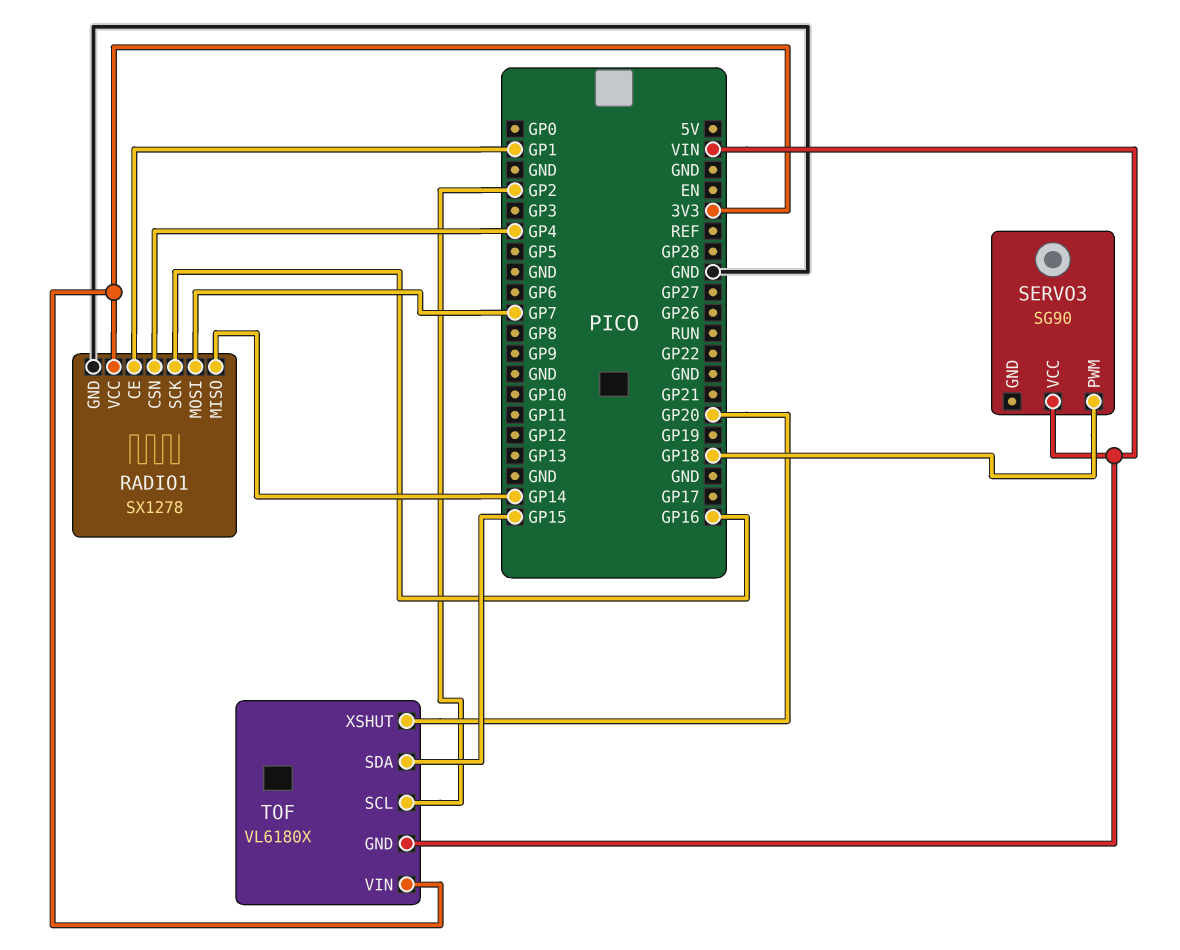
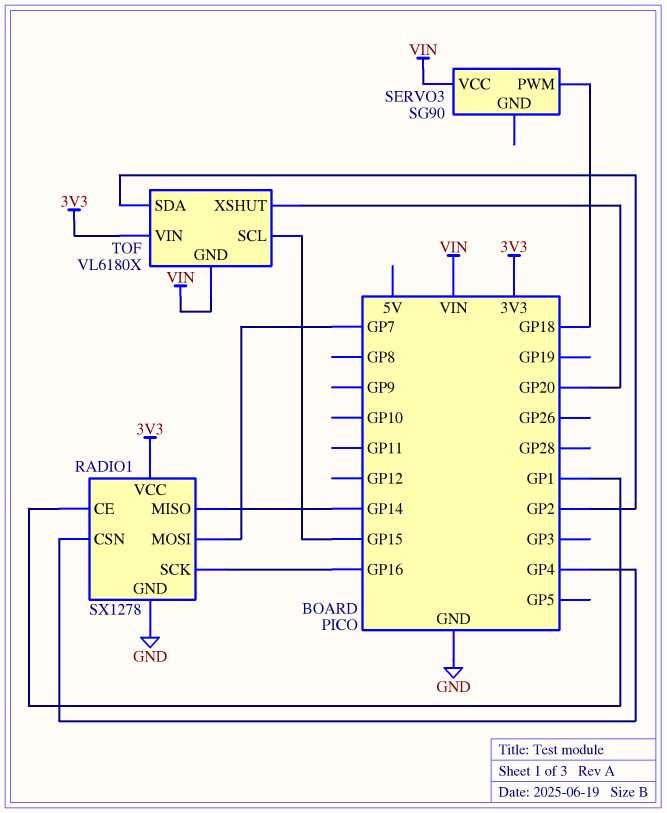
TOF pin SCL: GP2 -> GP15
TOF pin SDA: GP15 -> GP2

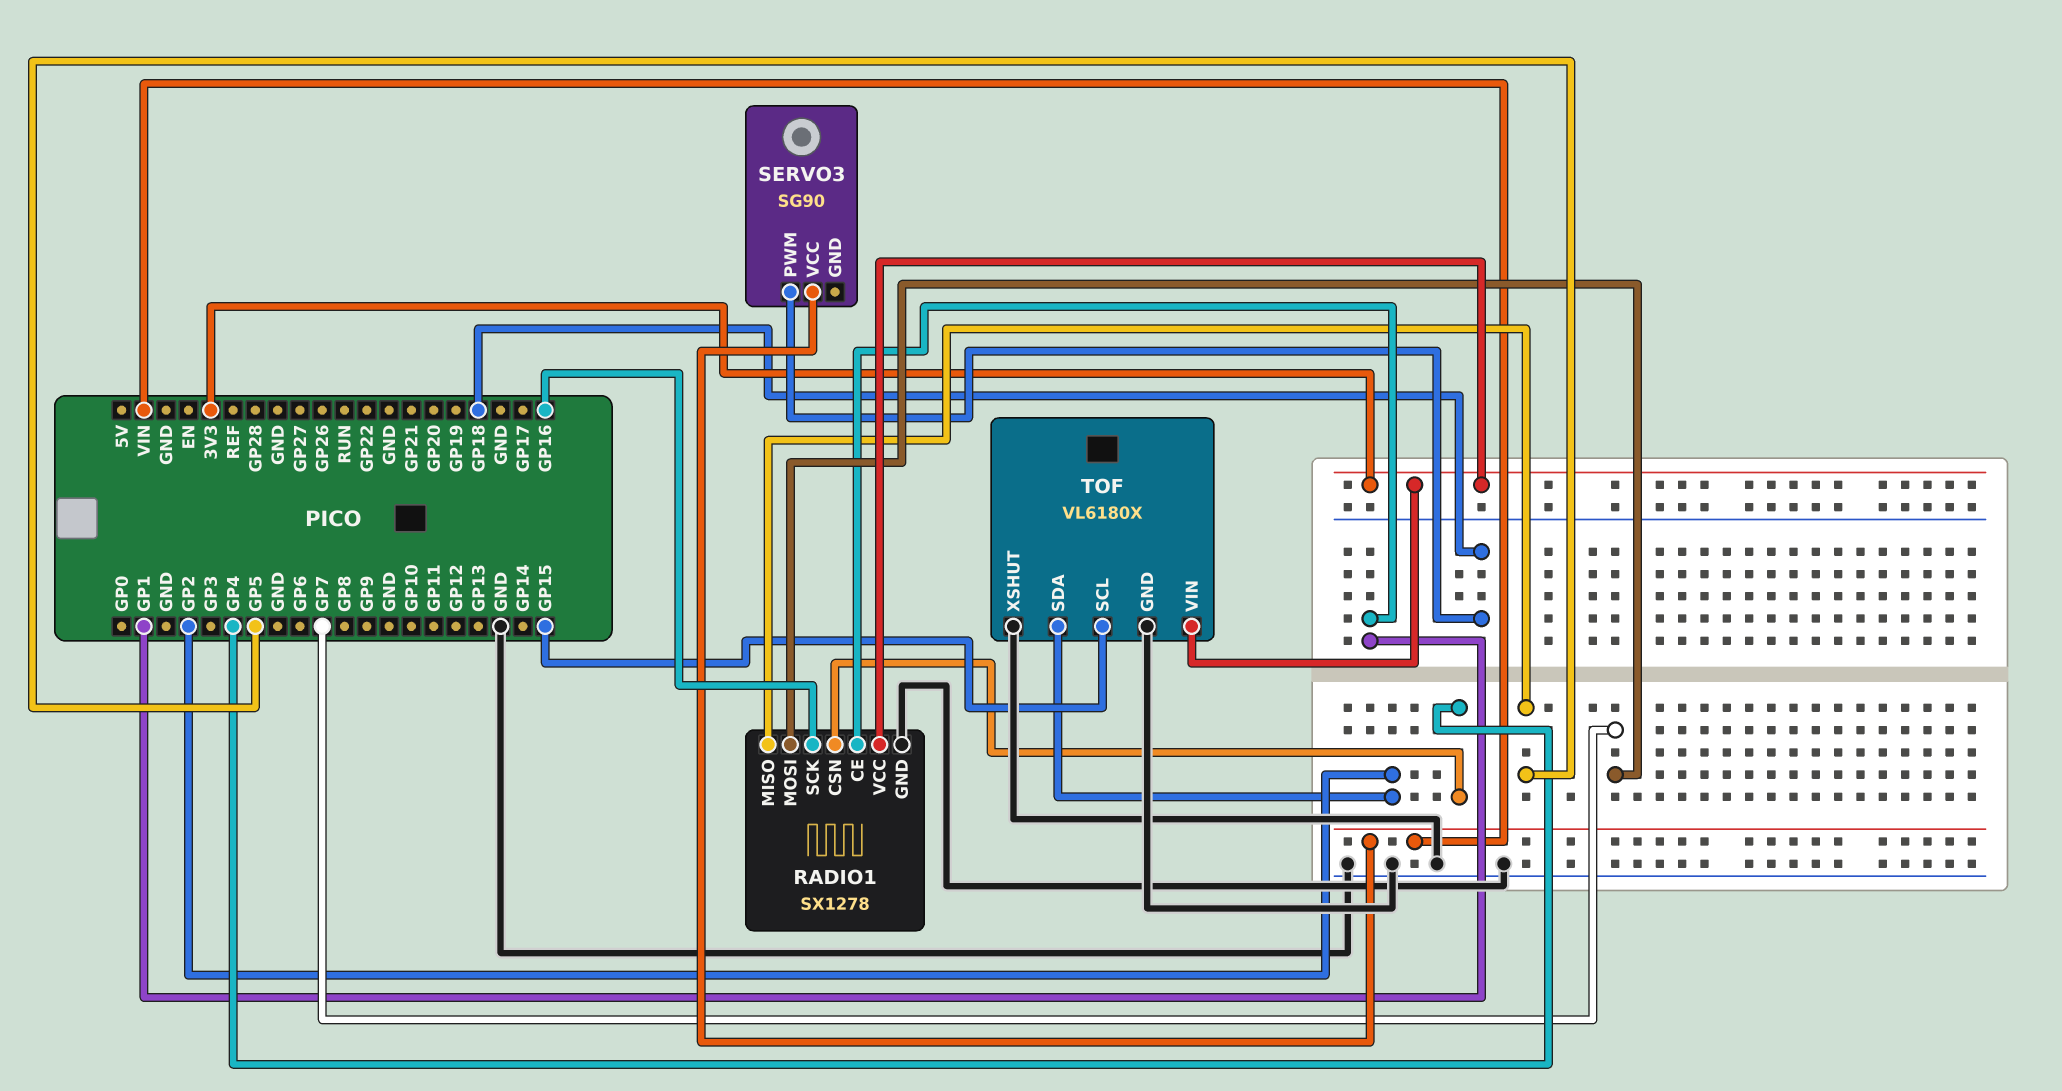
RADIO1 pin MISO: GP14 -> GP5
TOF pin GND: VIN -> GND
TOF pin XSHUT: GP20 -> GND

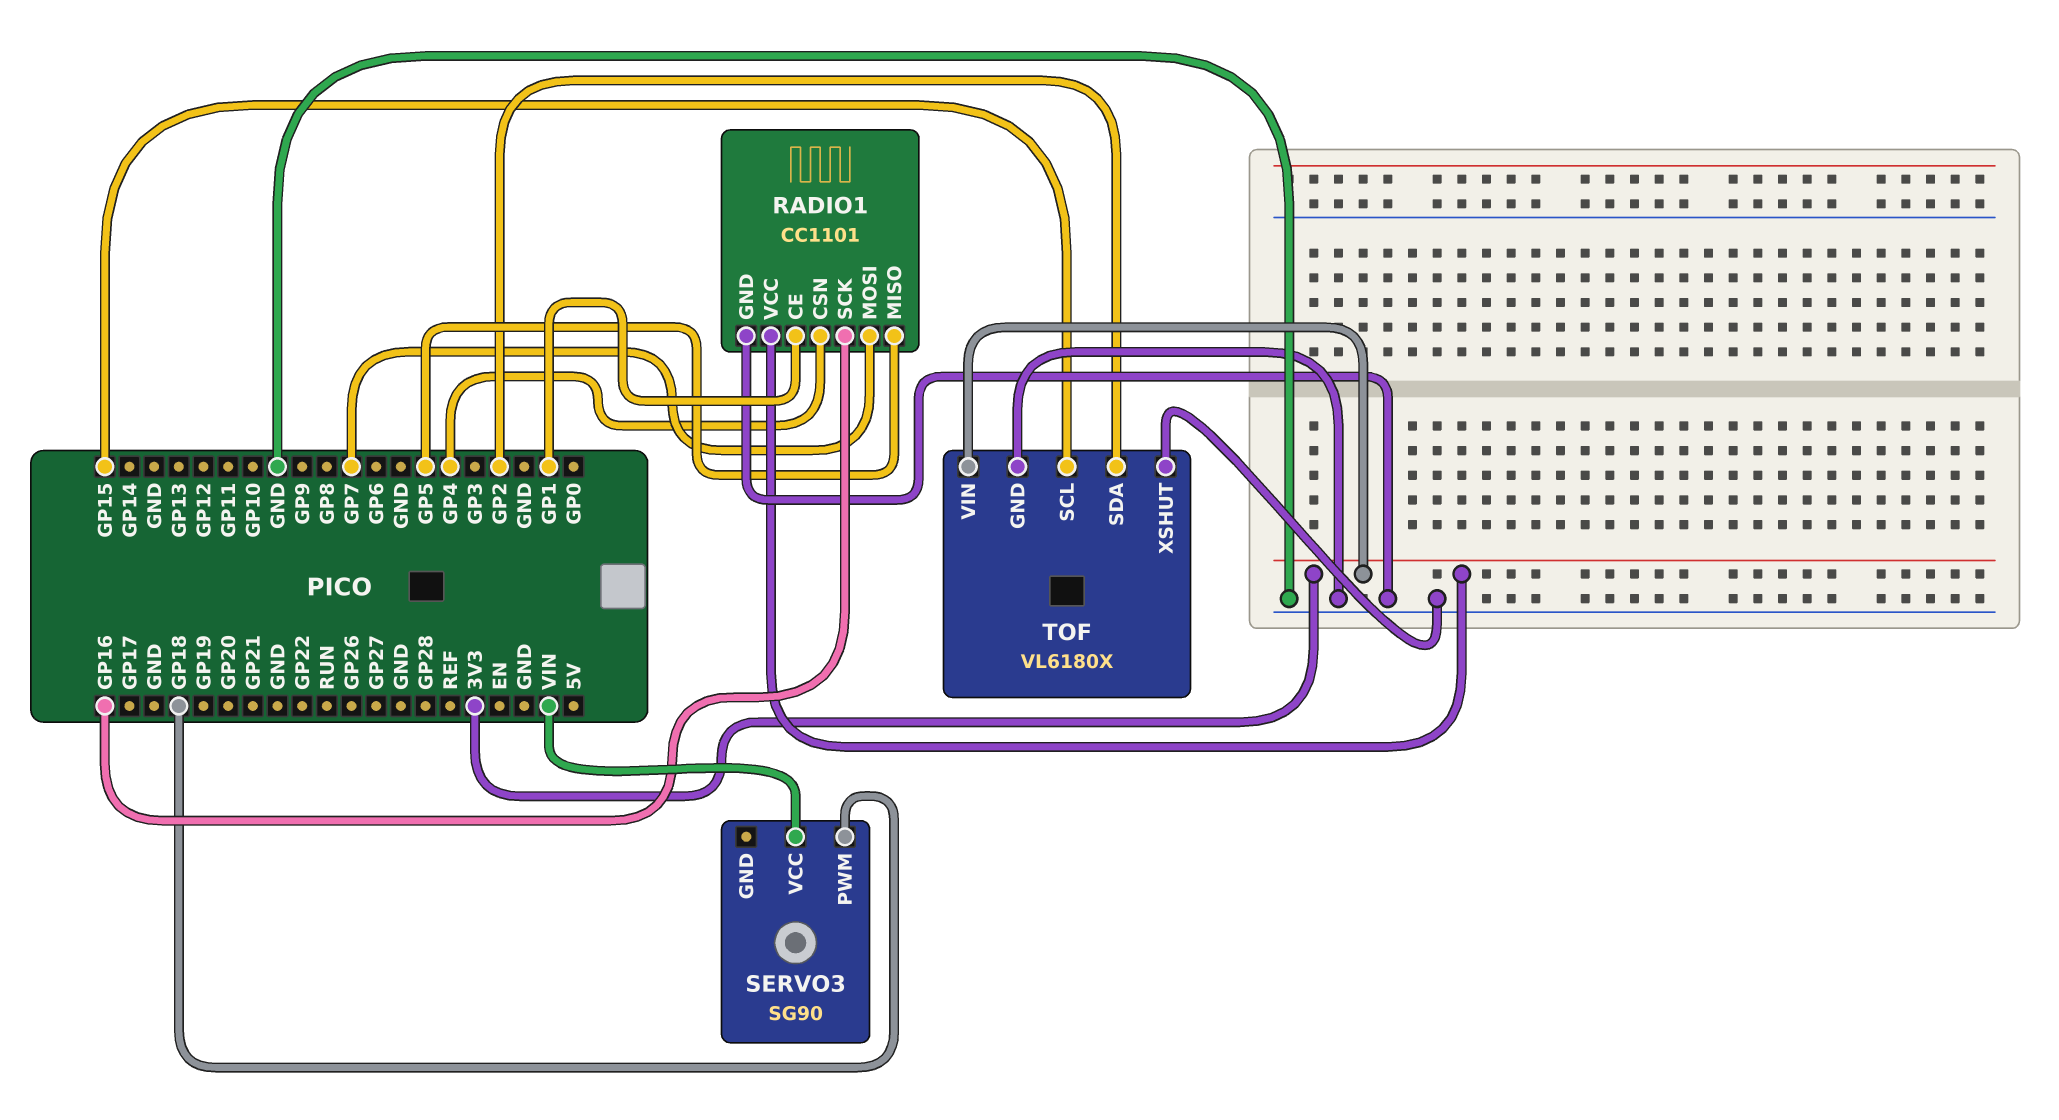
RADIO1: SX1278 -> CC1101

